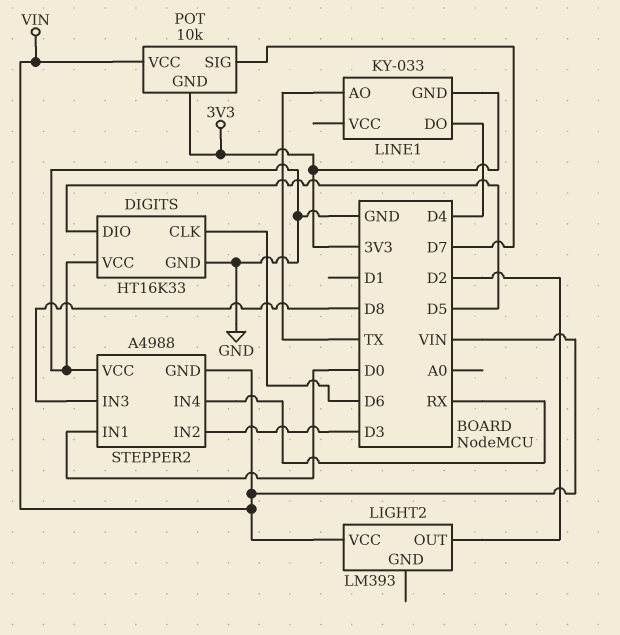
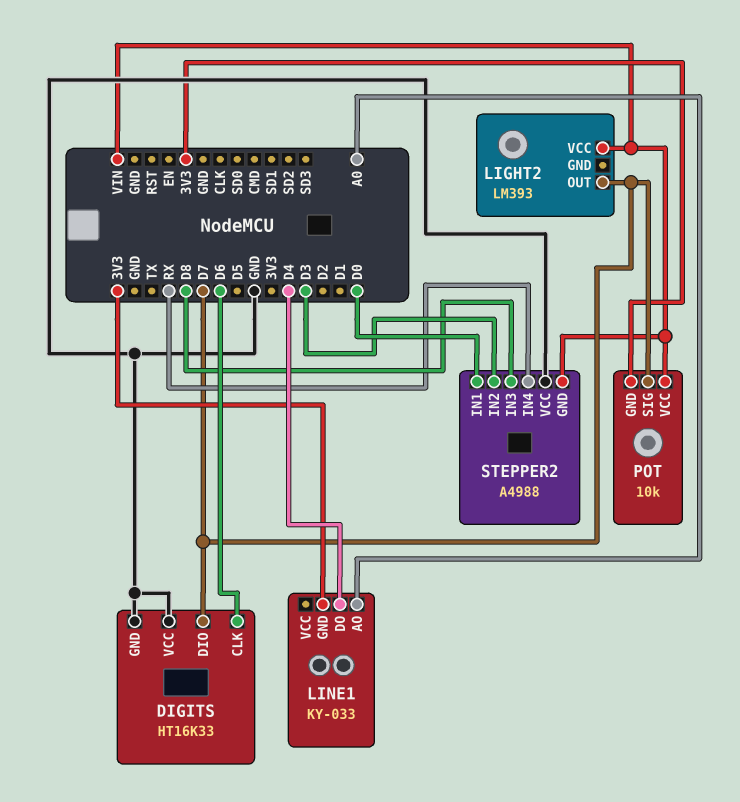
DIGITS pin DIO: D5 -> D7
LIGHT2 pin OUT: D2 -> D7
LINE1 pin AO: TX -> A0

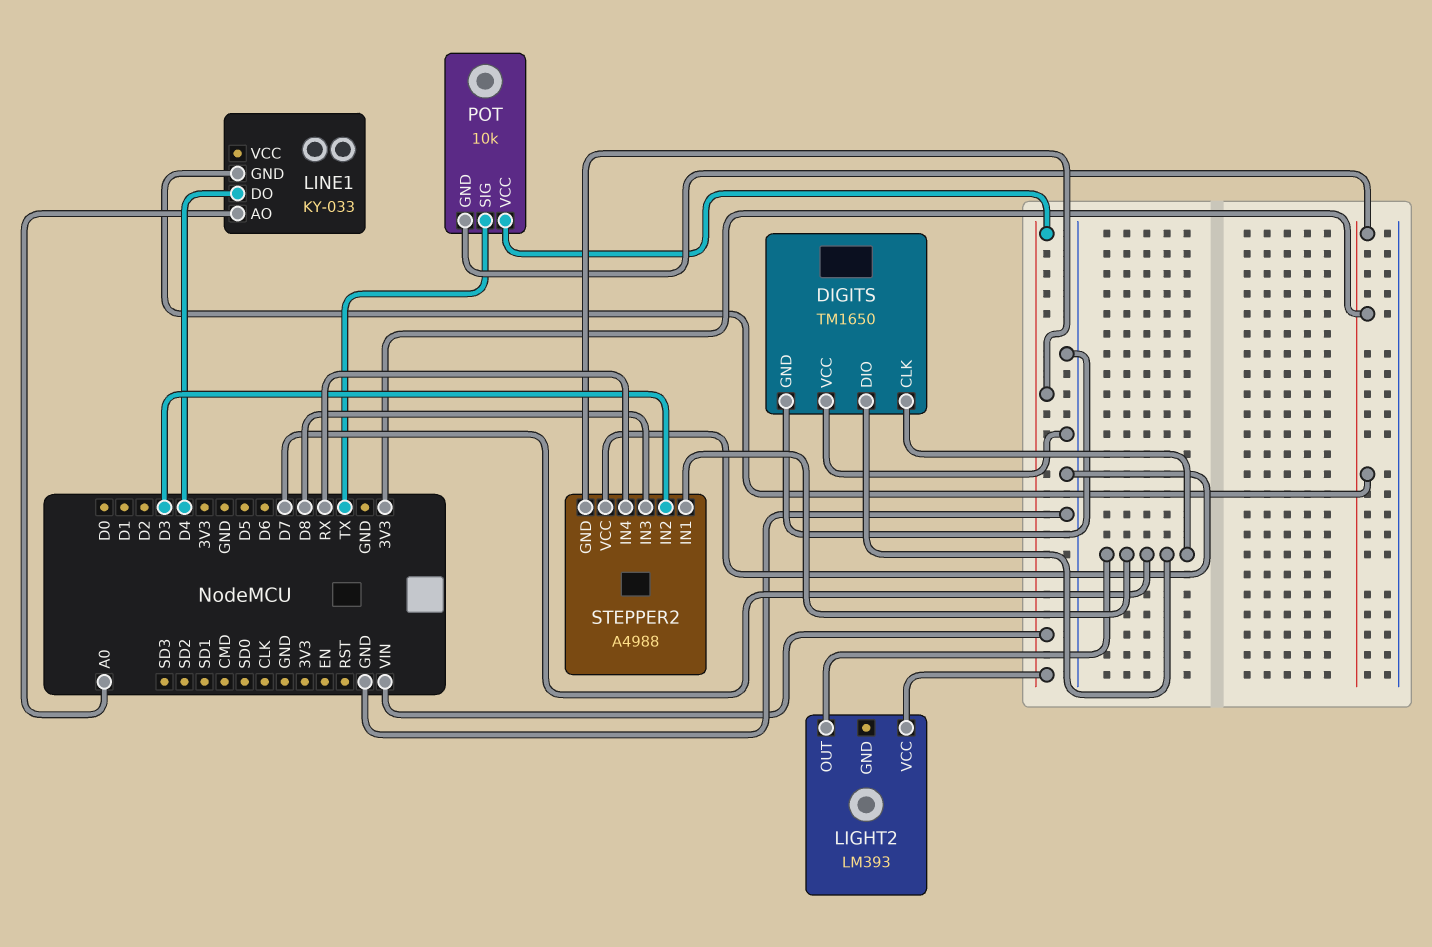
DIGITS: HT16K33 -> TM1650
DIGITS pin CLK: D6 -> D7
POT pin SIG: D7 -> TX
STEPPER2 pin IN1: D0 -> D7

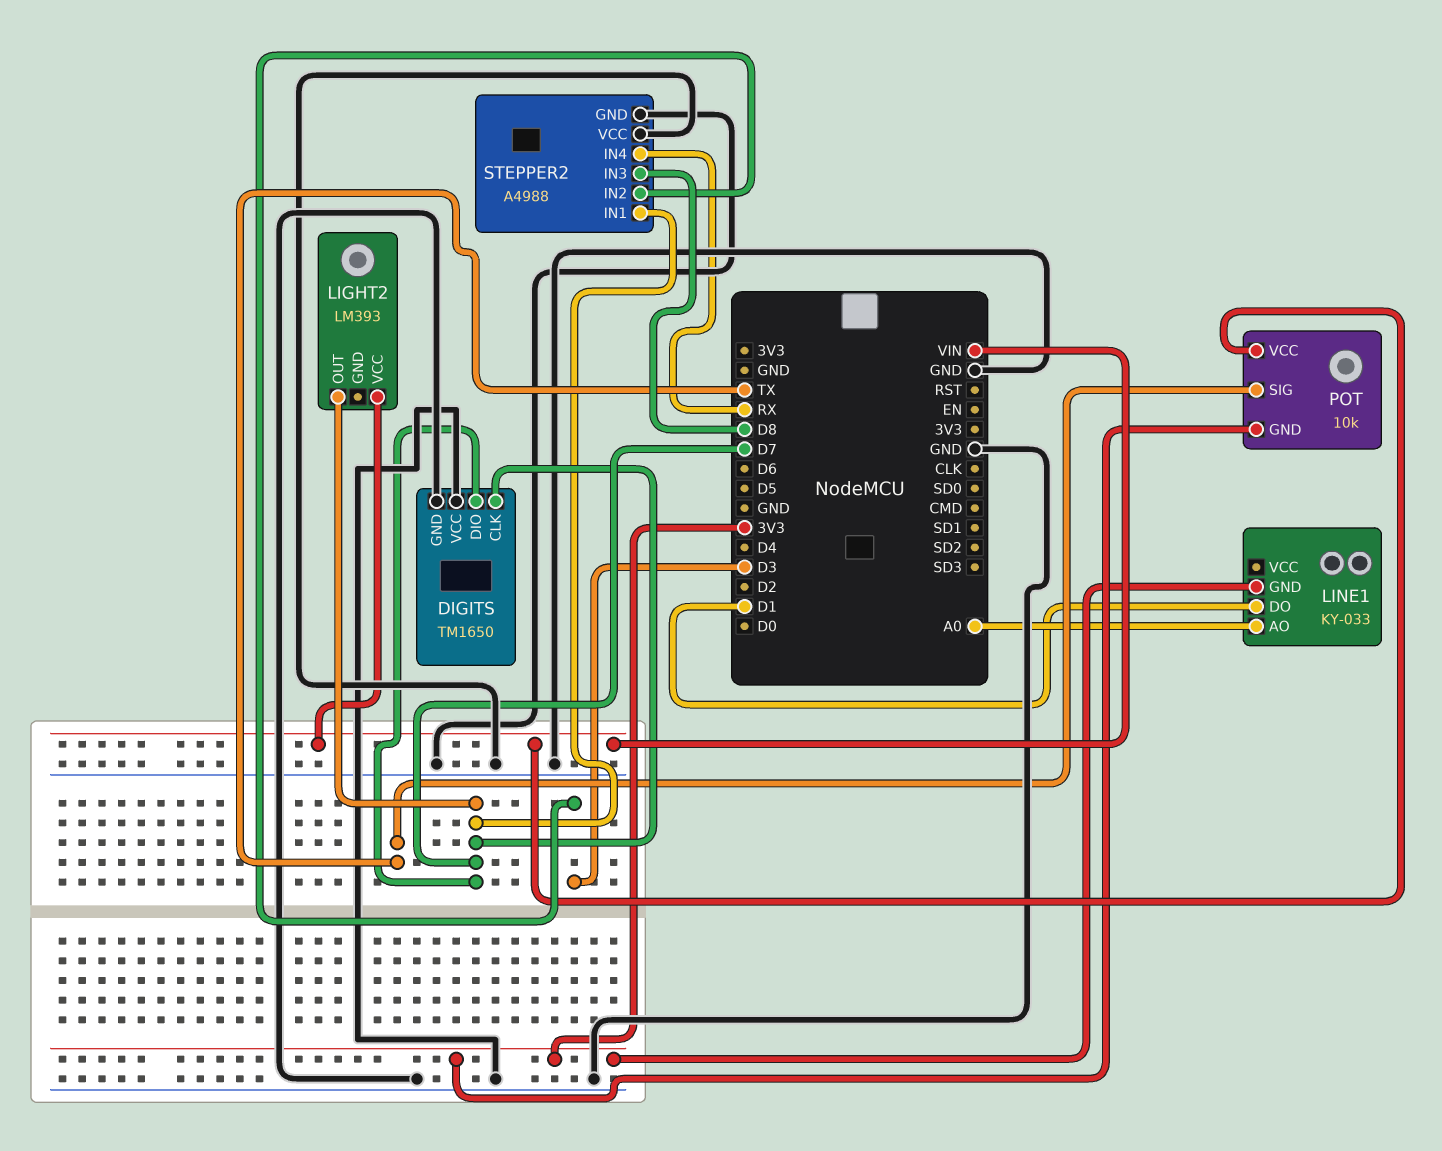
LINE1 pin DO: D4 -> D1
STEPPER2 pin GND: VIN -> GND

